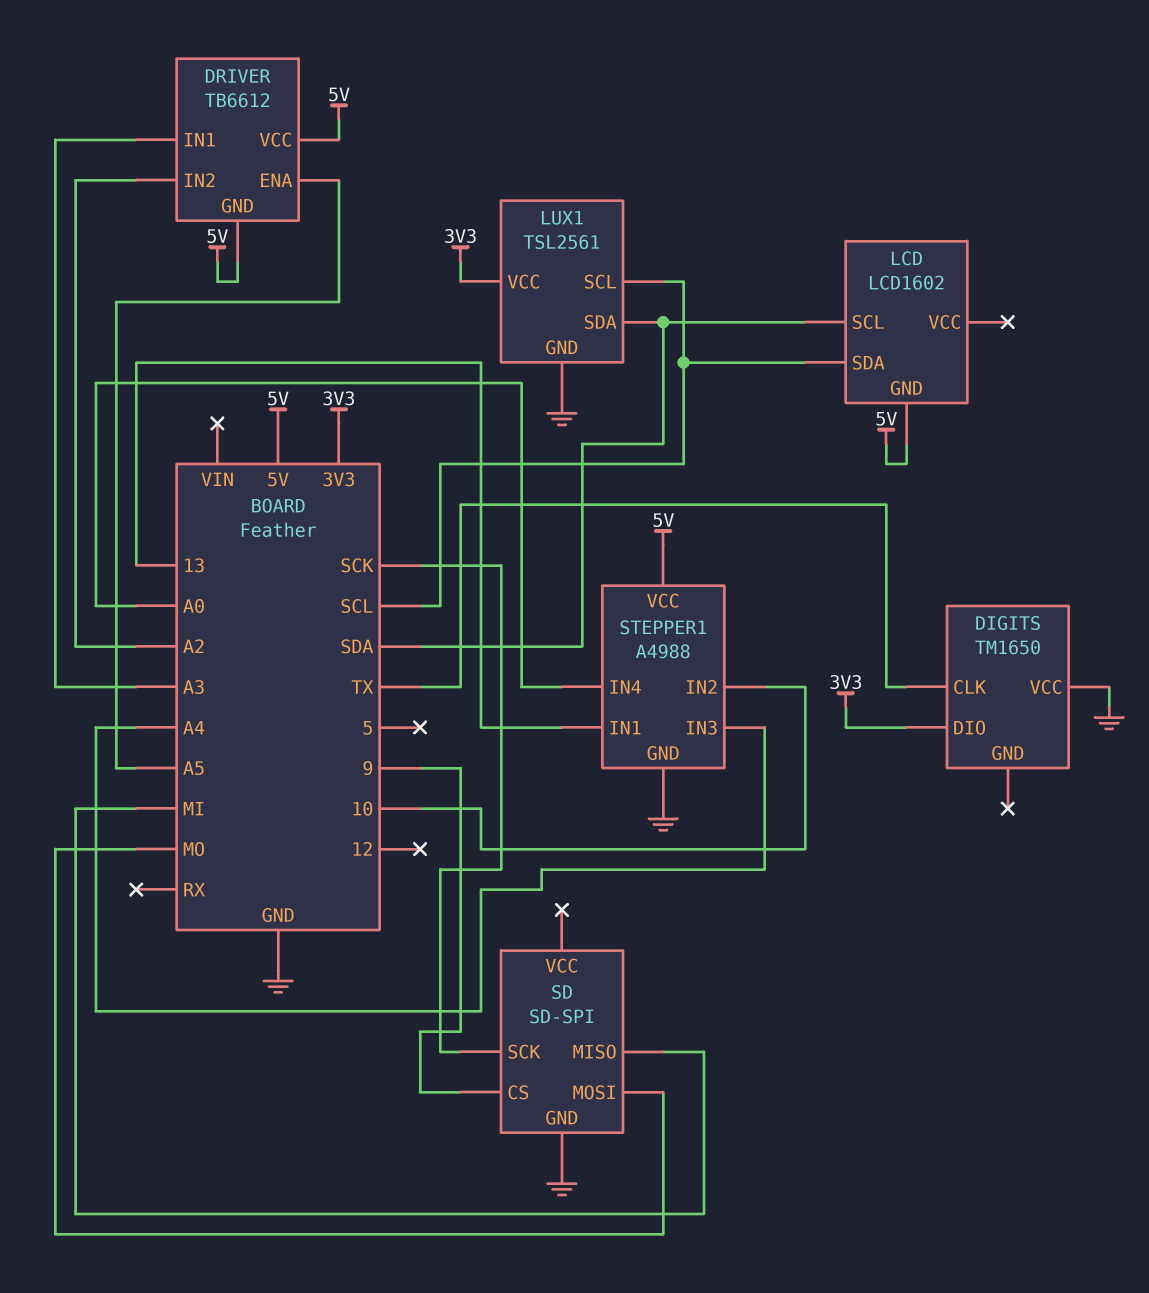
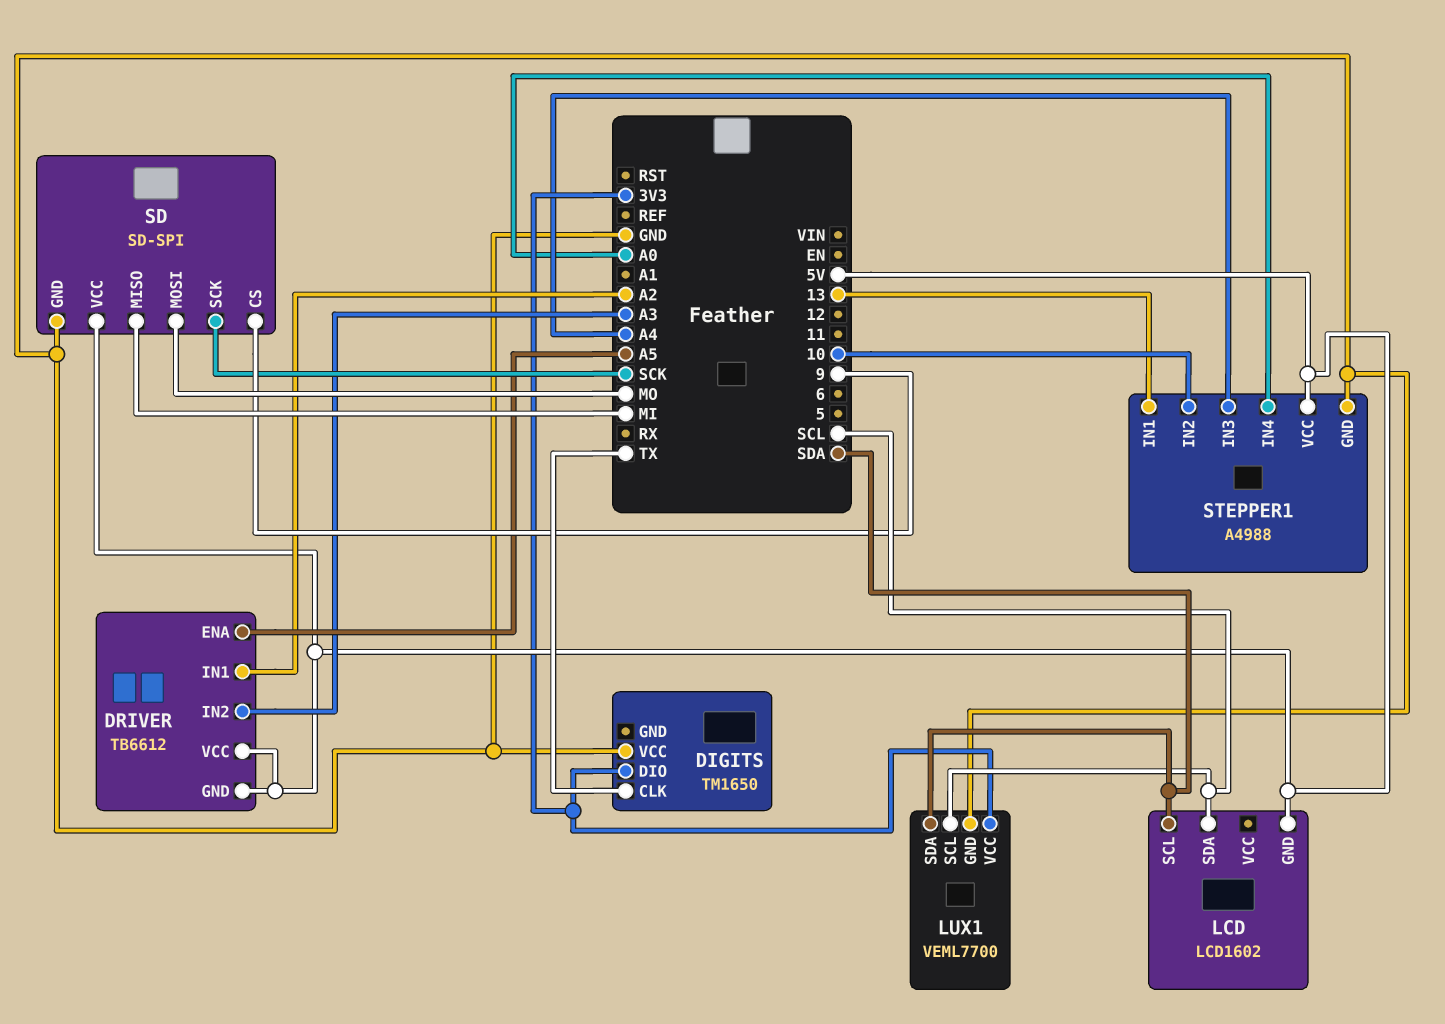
DRIVER pin IN1: A3 -> A2
DRIVER pin IN2: A2 -> A3
LUX1: TSL2561 -> VEML7700
SD pin VCC: none -> 5V

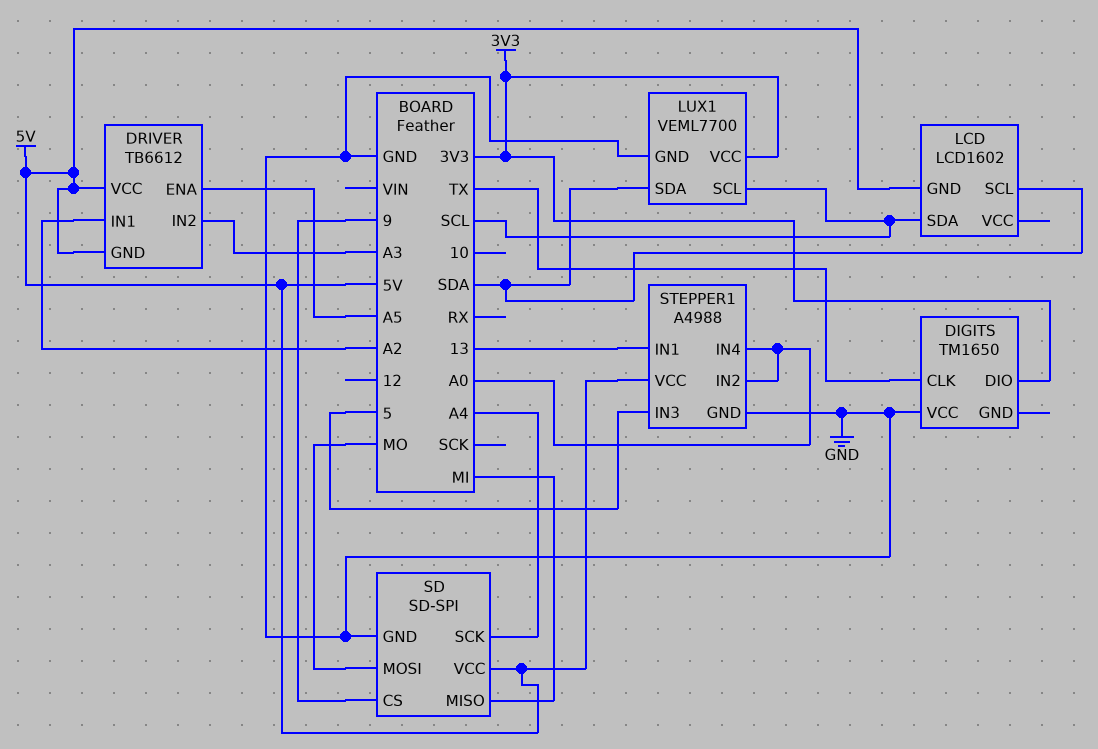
SD pin SCK: SCK -> A4
STEPPER1 pin IN2: 10 -> A0
STEPPER1 pin IN3: A4 -> 5

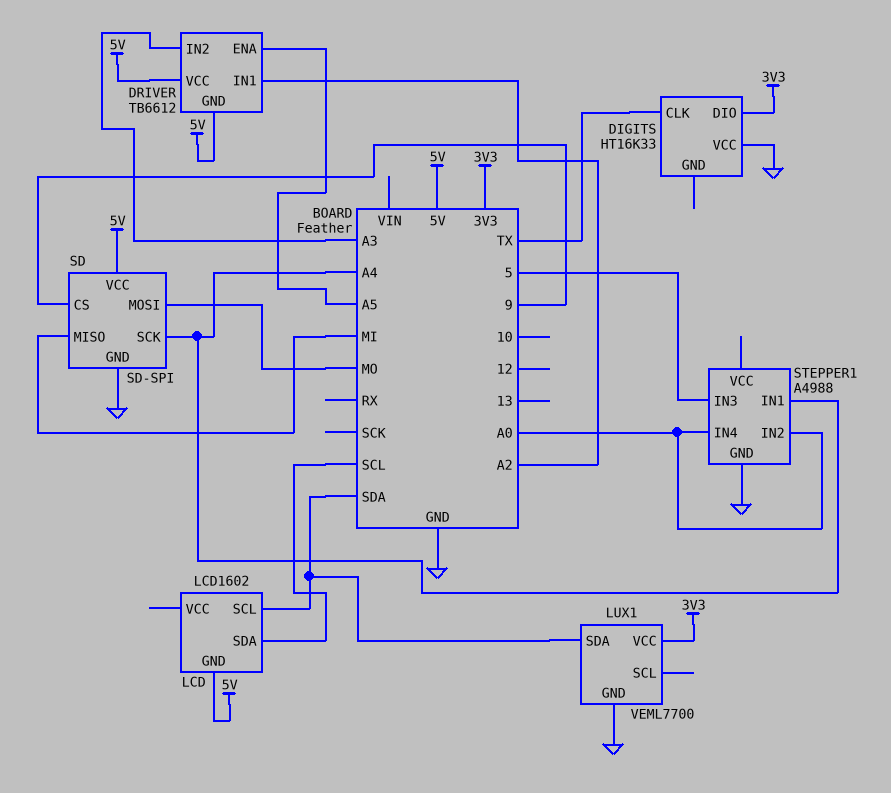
DIGITS: TM1650 -> HT16K33
LUX1 pin SCL: SCL -> none
STEPPER1 pin IN1: 13 -> A4
STEPPER1 pin VCC: 5V -> none

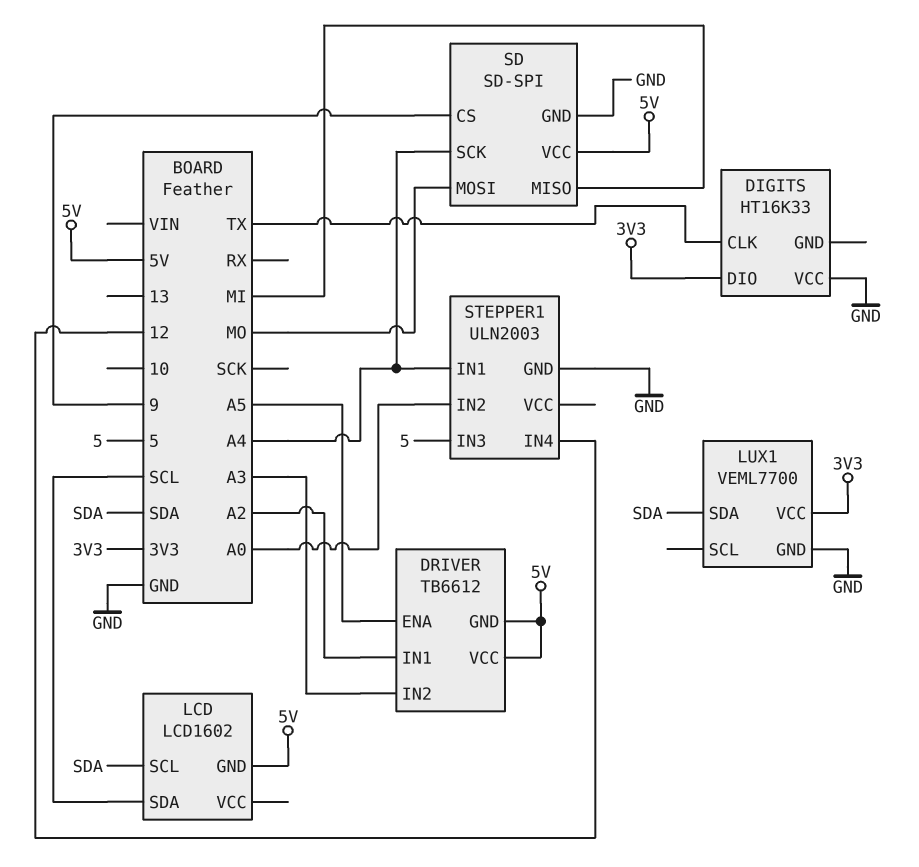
STEPPER1: A4988 -> ULN2003
STEPPER1 pin IN4: A0 -> 12

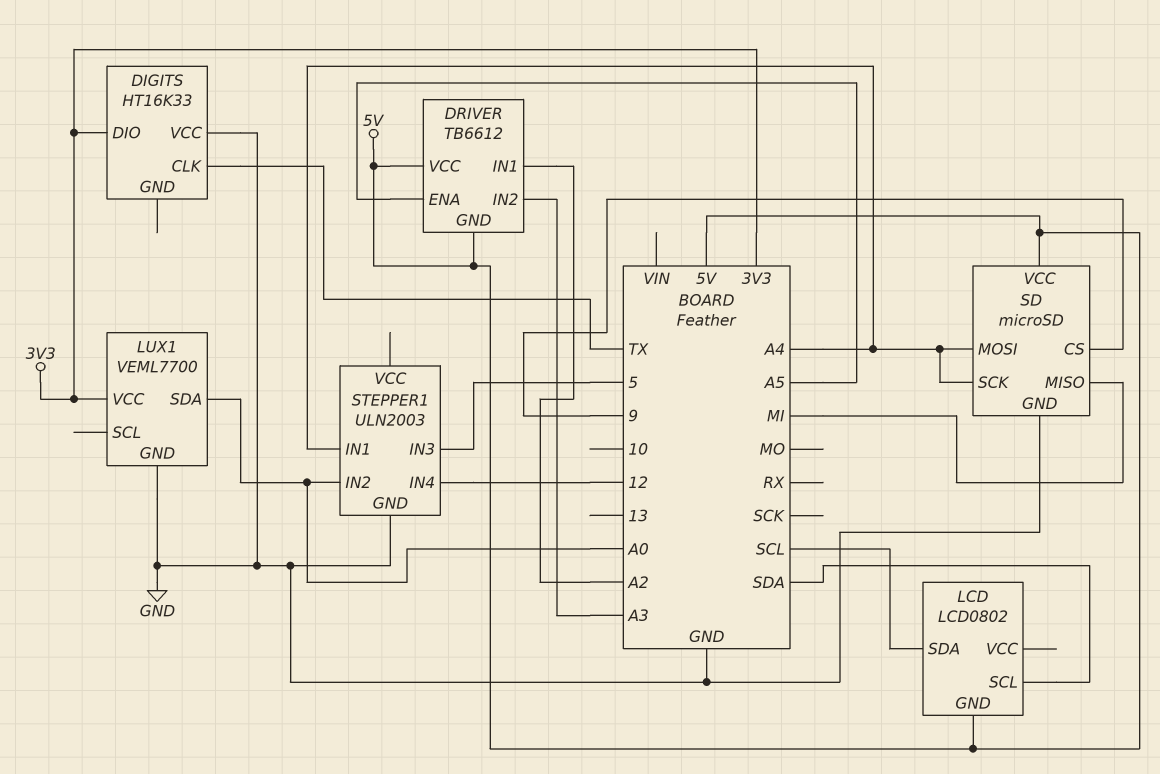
LCD: LCD1602 -> LCD0802
LUX1 pin SDA: SDA -> A0
SD: SD-SPI -> microSD
SD pin MOSI: MO -> A4

